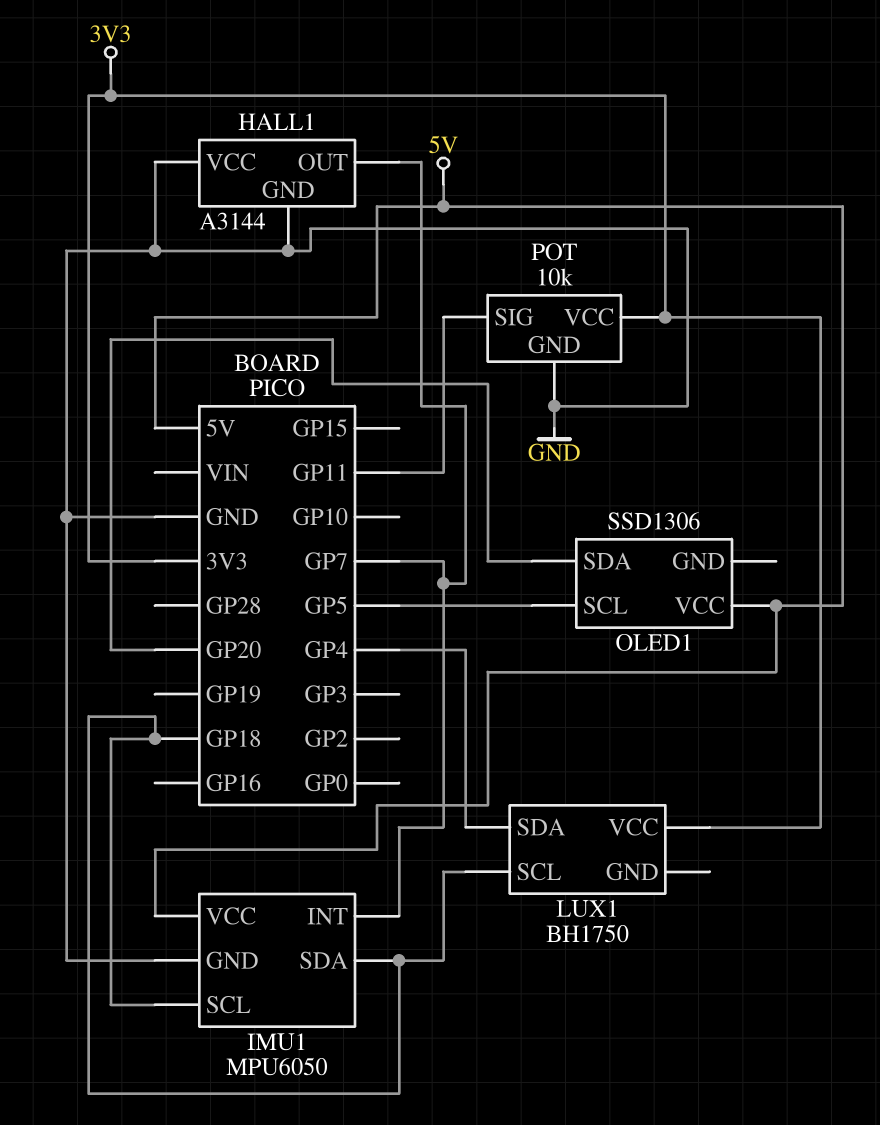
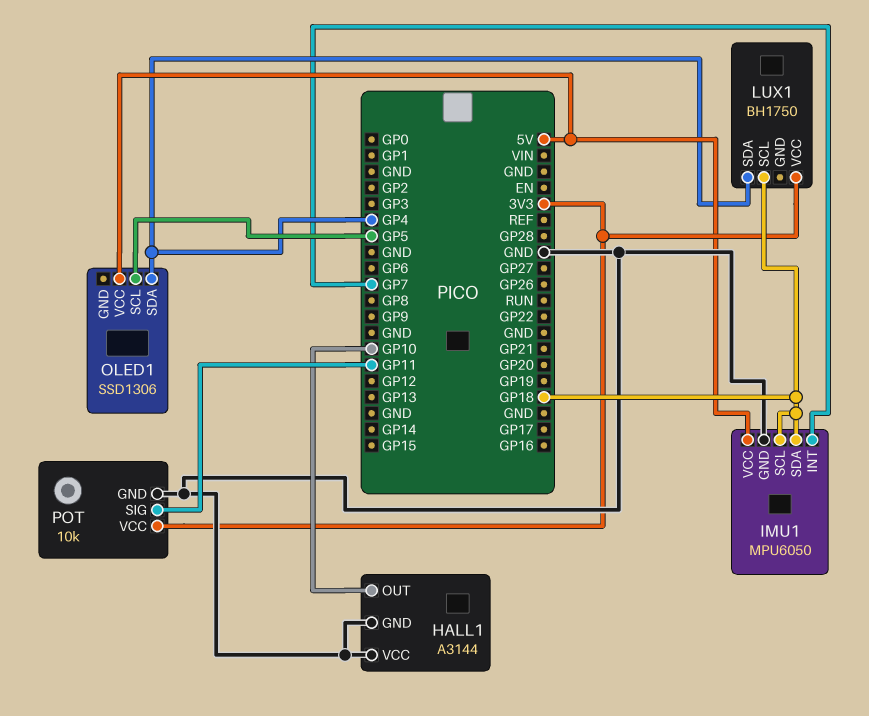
HALL1 pin OUT: GP7 -> GP10
OLED1 pin SDA: GP20 -> GP4

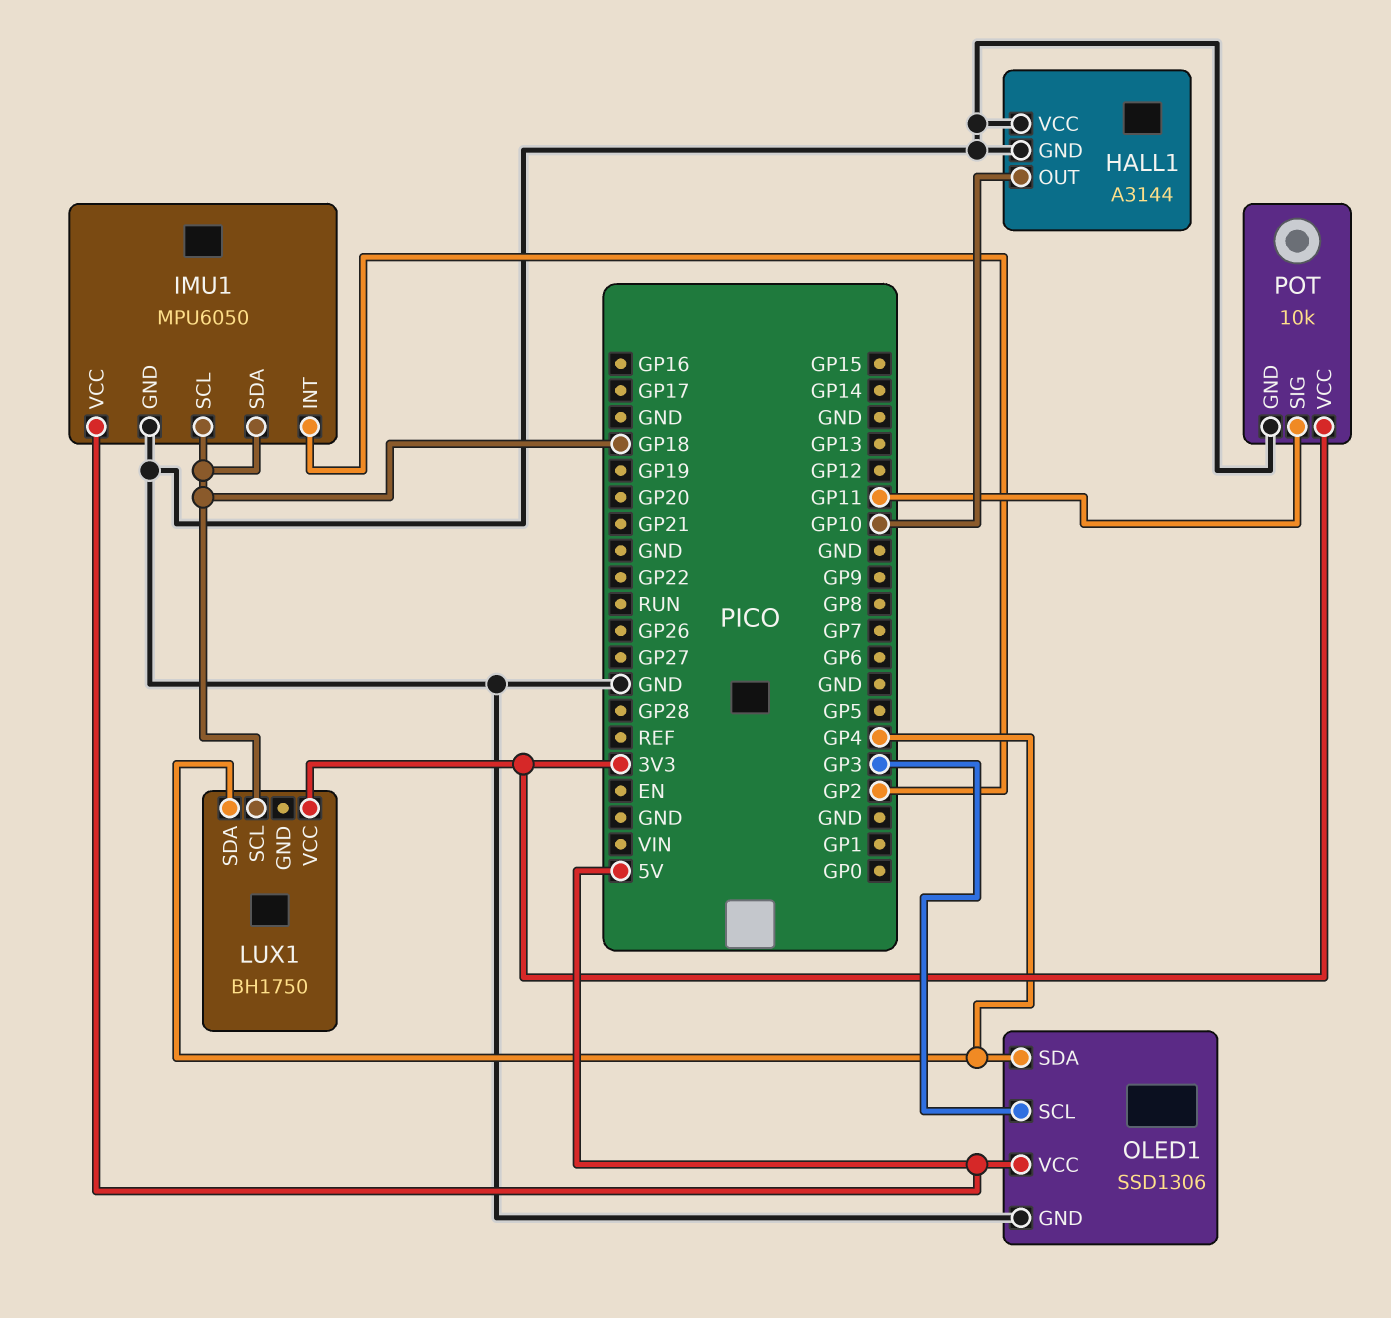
IMU1 pin INT: GP7 -> GP2
OLED1 pin GND: none -> GND
OLED1 pin SCL: GP5 -> GP3

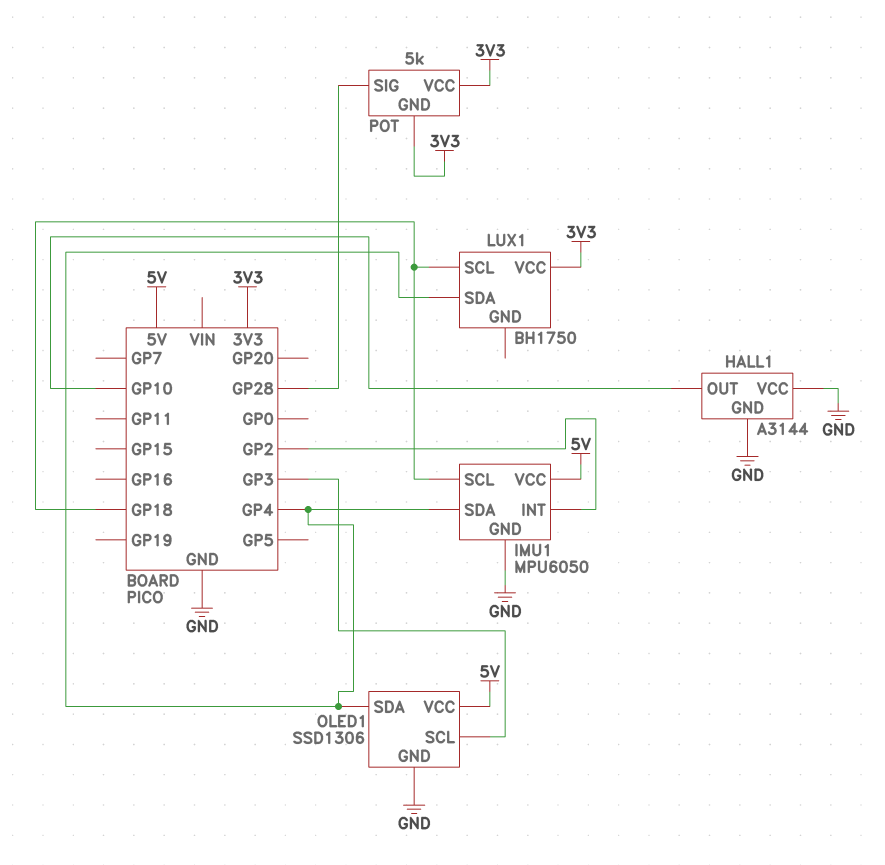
IMU1 pin SDA: GP18 -> GP4
POT: 10k -> 5k
POT pin GND: GND -> 3V3
POT pin SIG: GP11 -> GP28

